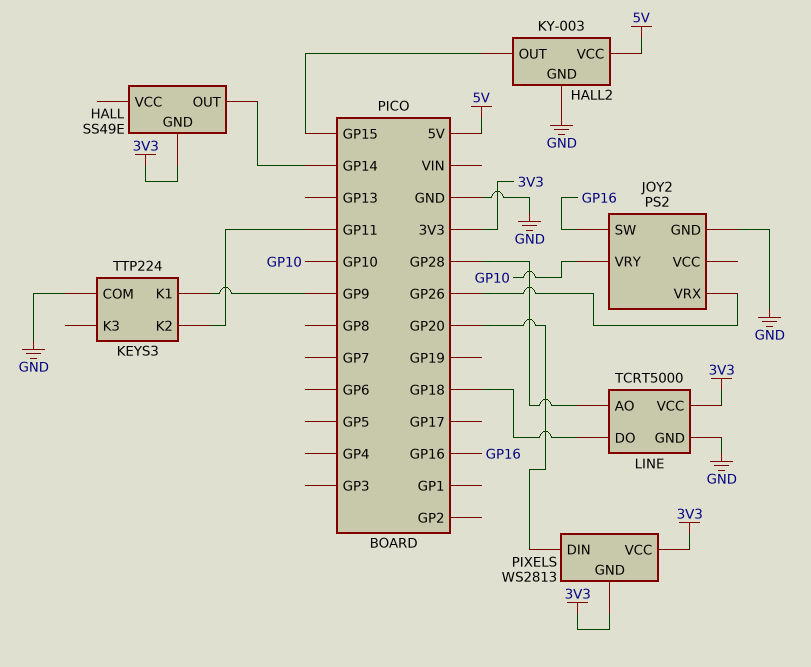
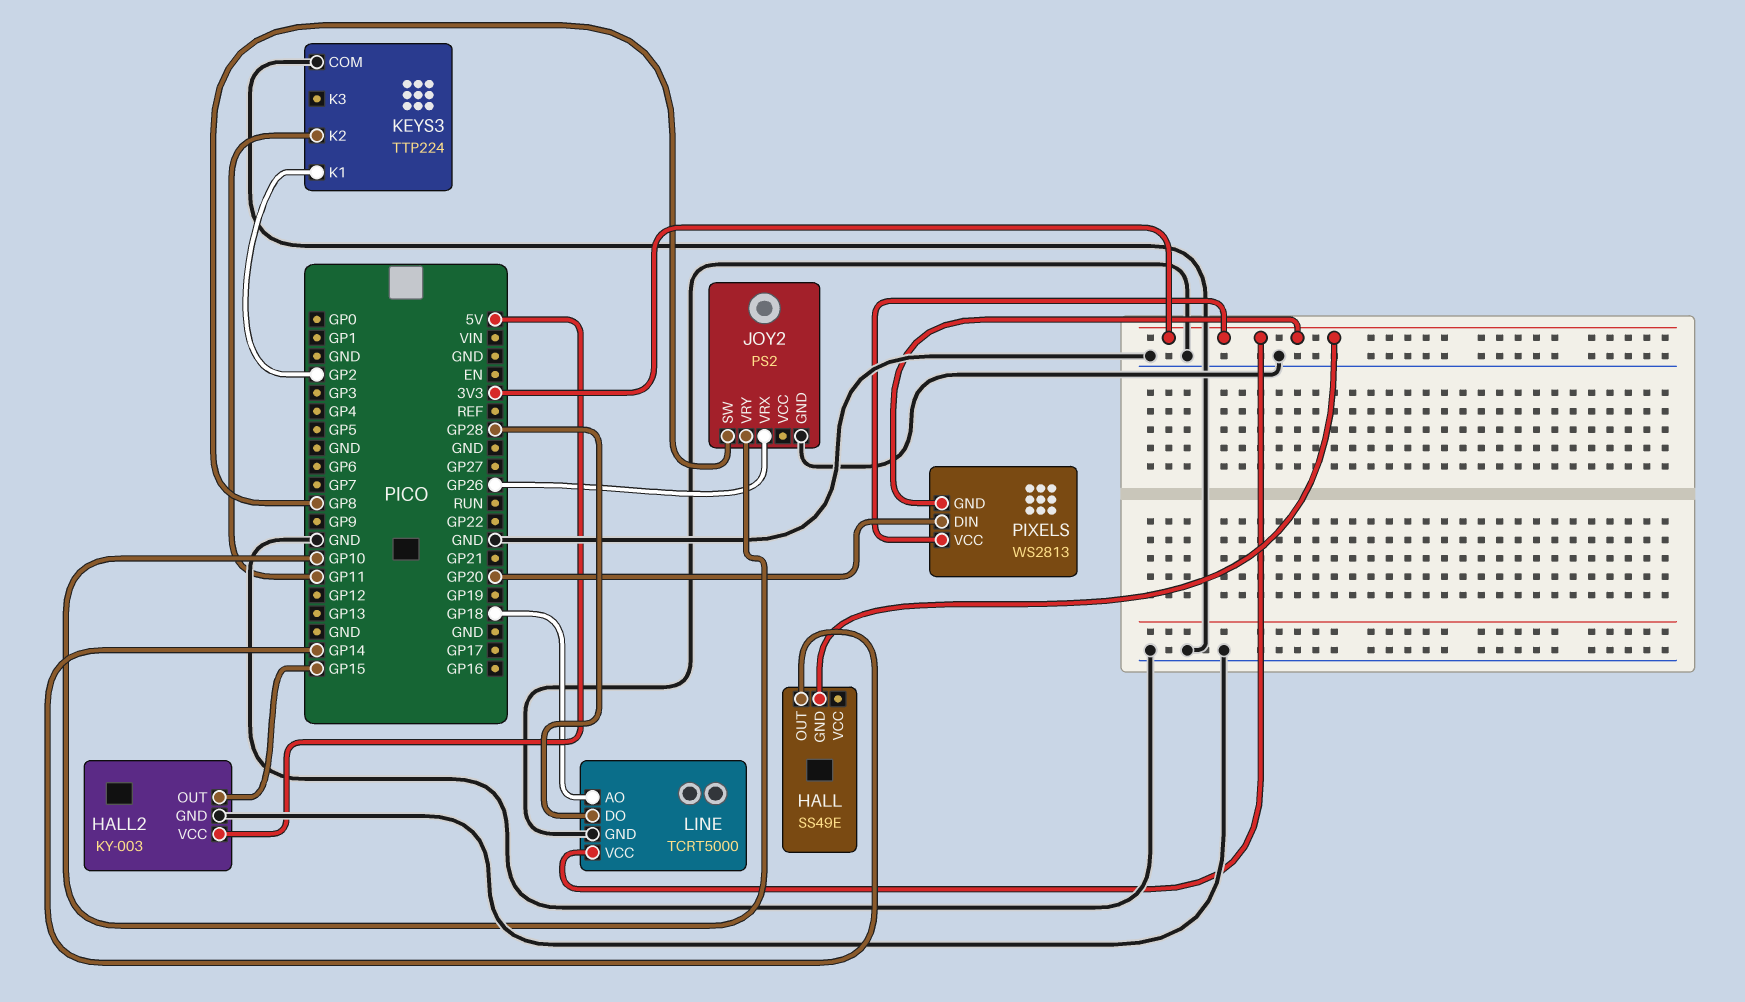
JOY2 pin SW: GP16 -> GP8
KEYS3 pin K1: GP9 -> GP2
LINE pin AO: GP28 -> GP18
LINE pin DO: GP18 -> GP28

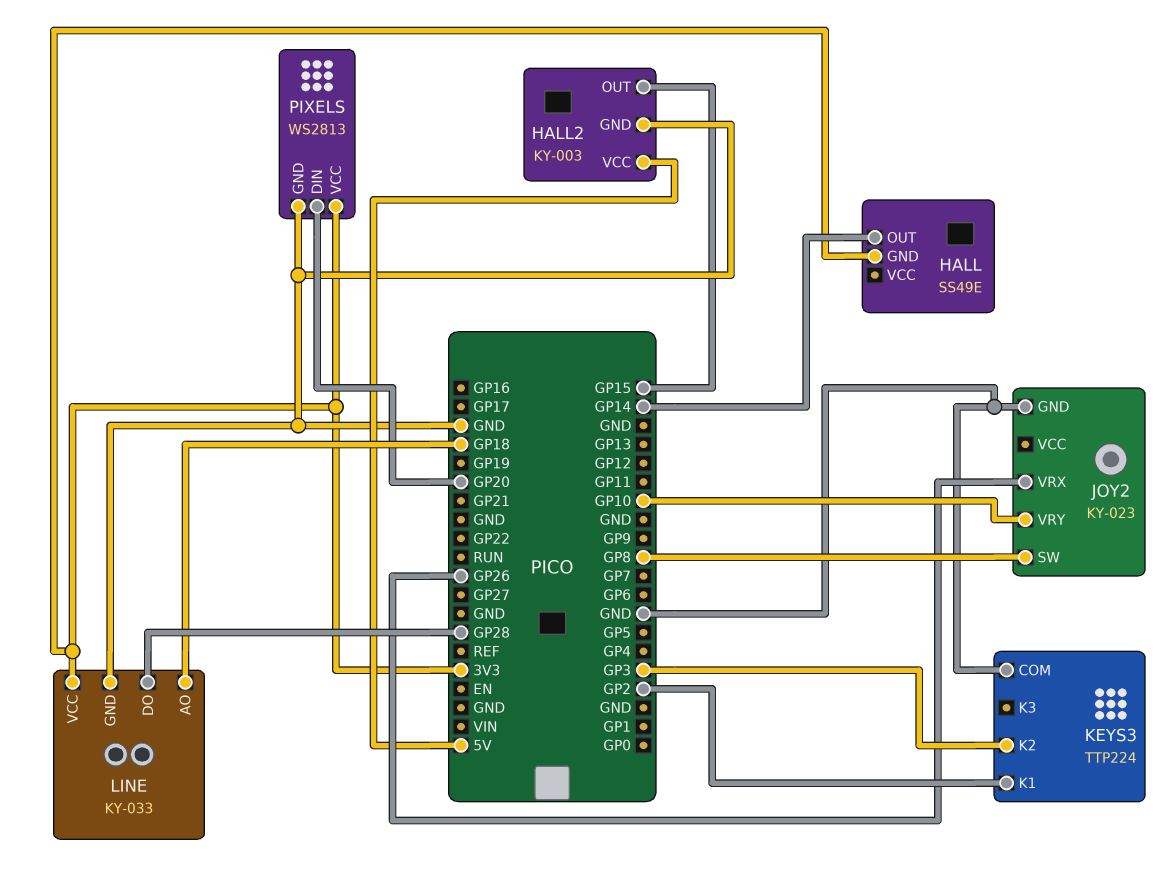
JOY2: PS2 -> KY-023
KEYS3 pin K2: GP11 -> GP3
LINE: TCRT5000 -> KY-033
PIXELS pin GND: 3V3 -> GND

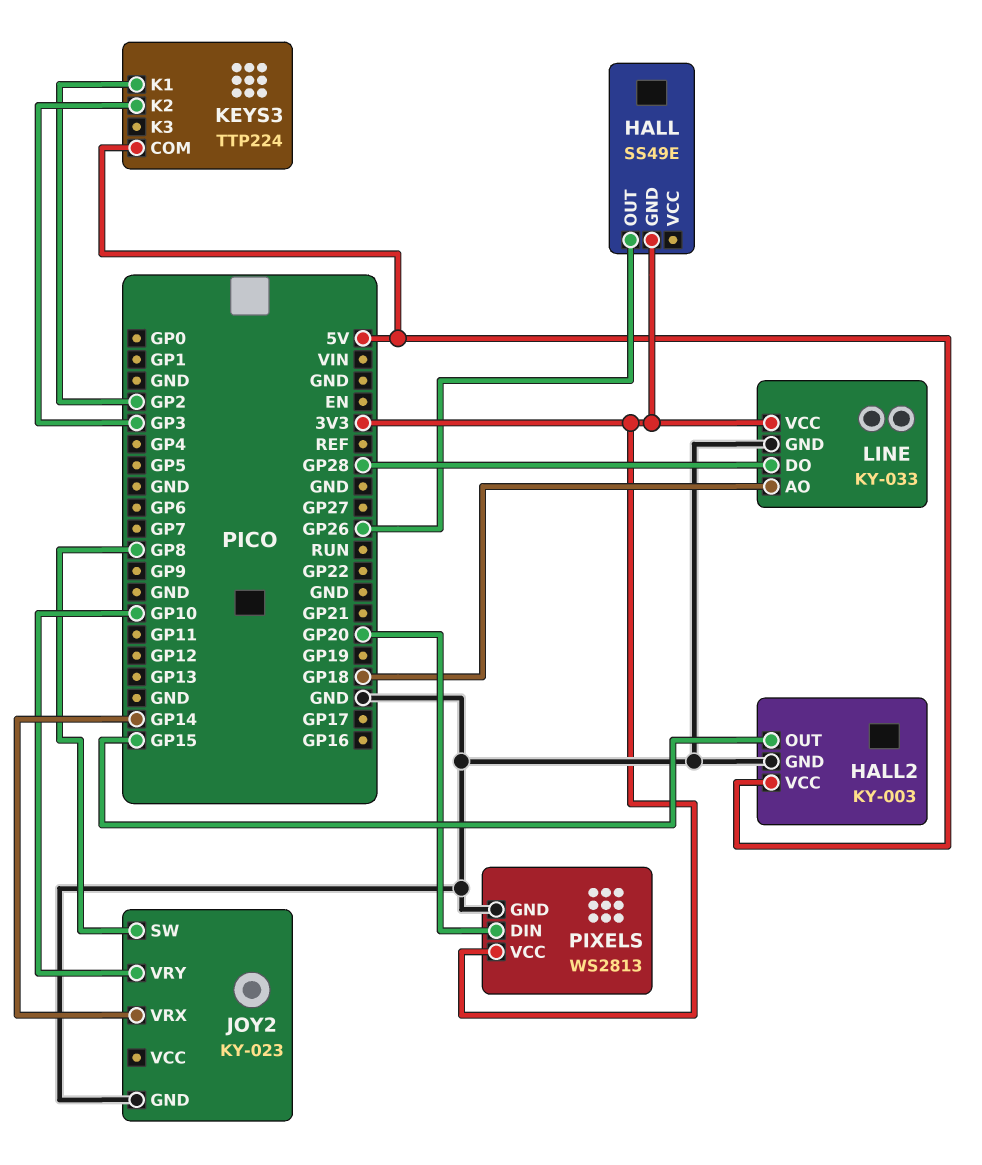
HALL pin OUT: GP14 -> GP26
JOY2 pin VRX: GP26 -> GP14
KEYS3 pin COM: GND -> 5V

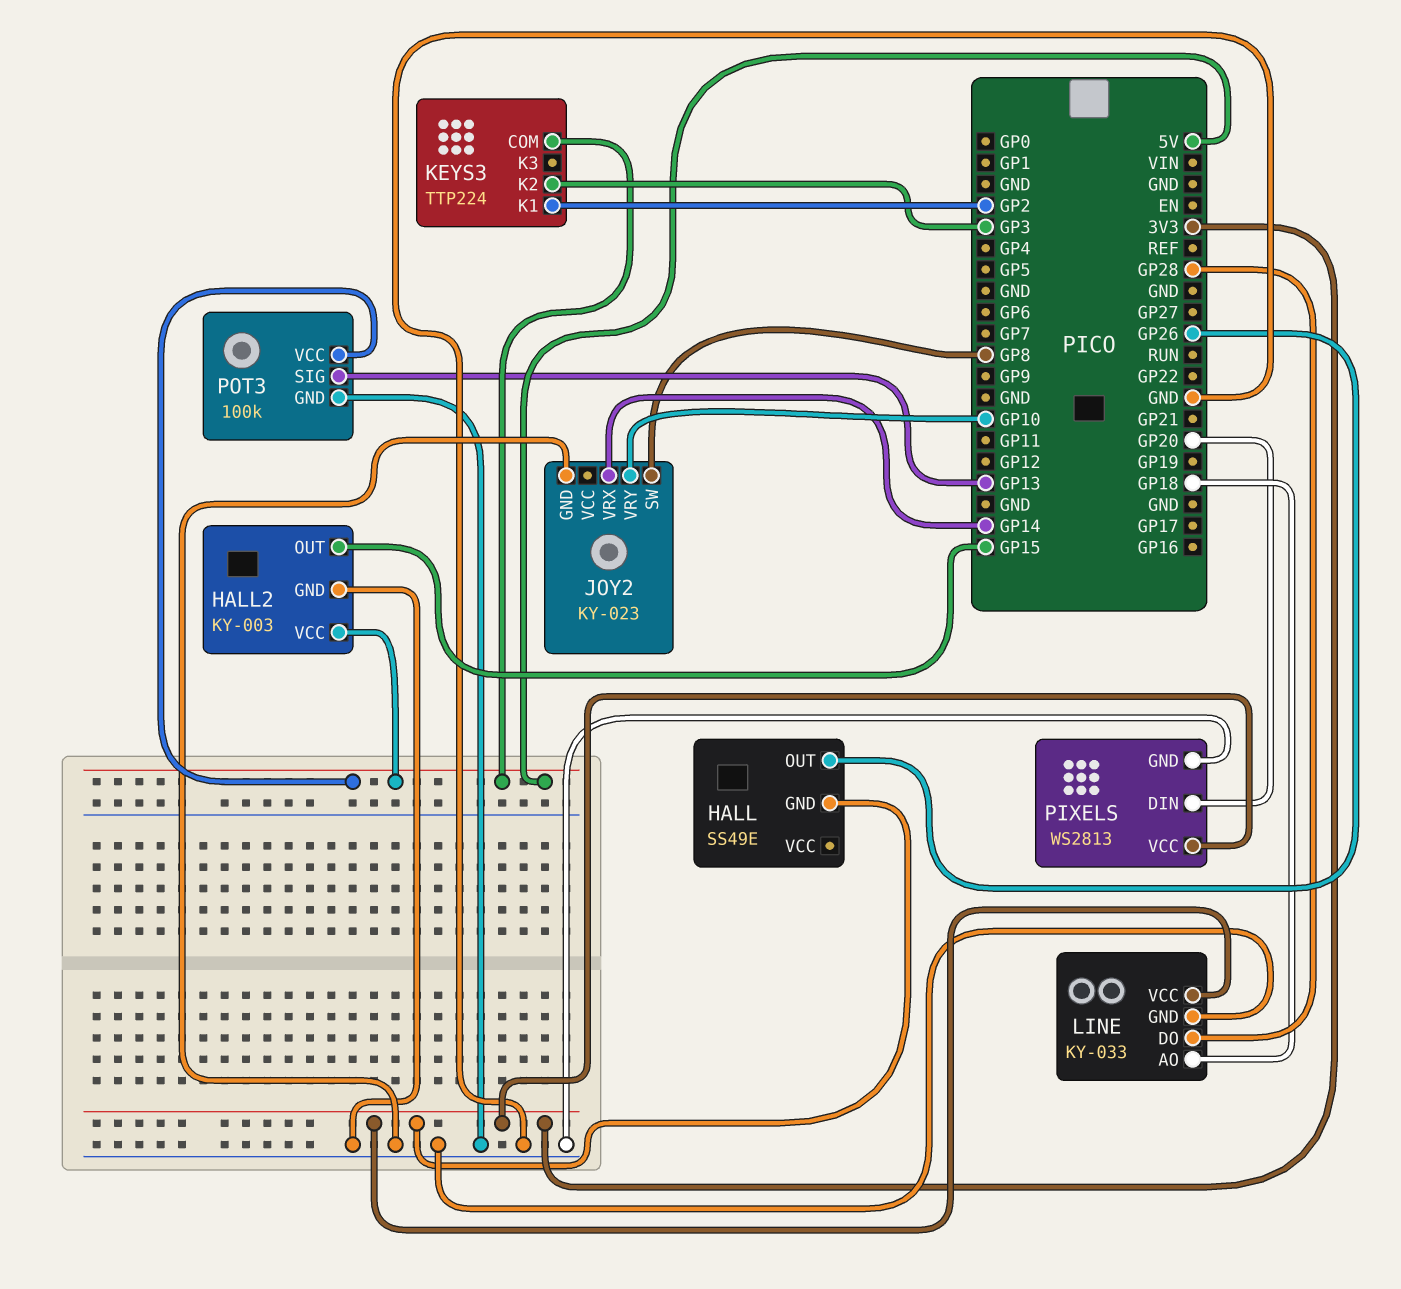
POT3: none -> 100k
POT3 pin GND: none -> GND
POT3 pin SIG: none -> GP13
POT3 pin VCC: none -> 5V

